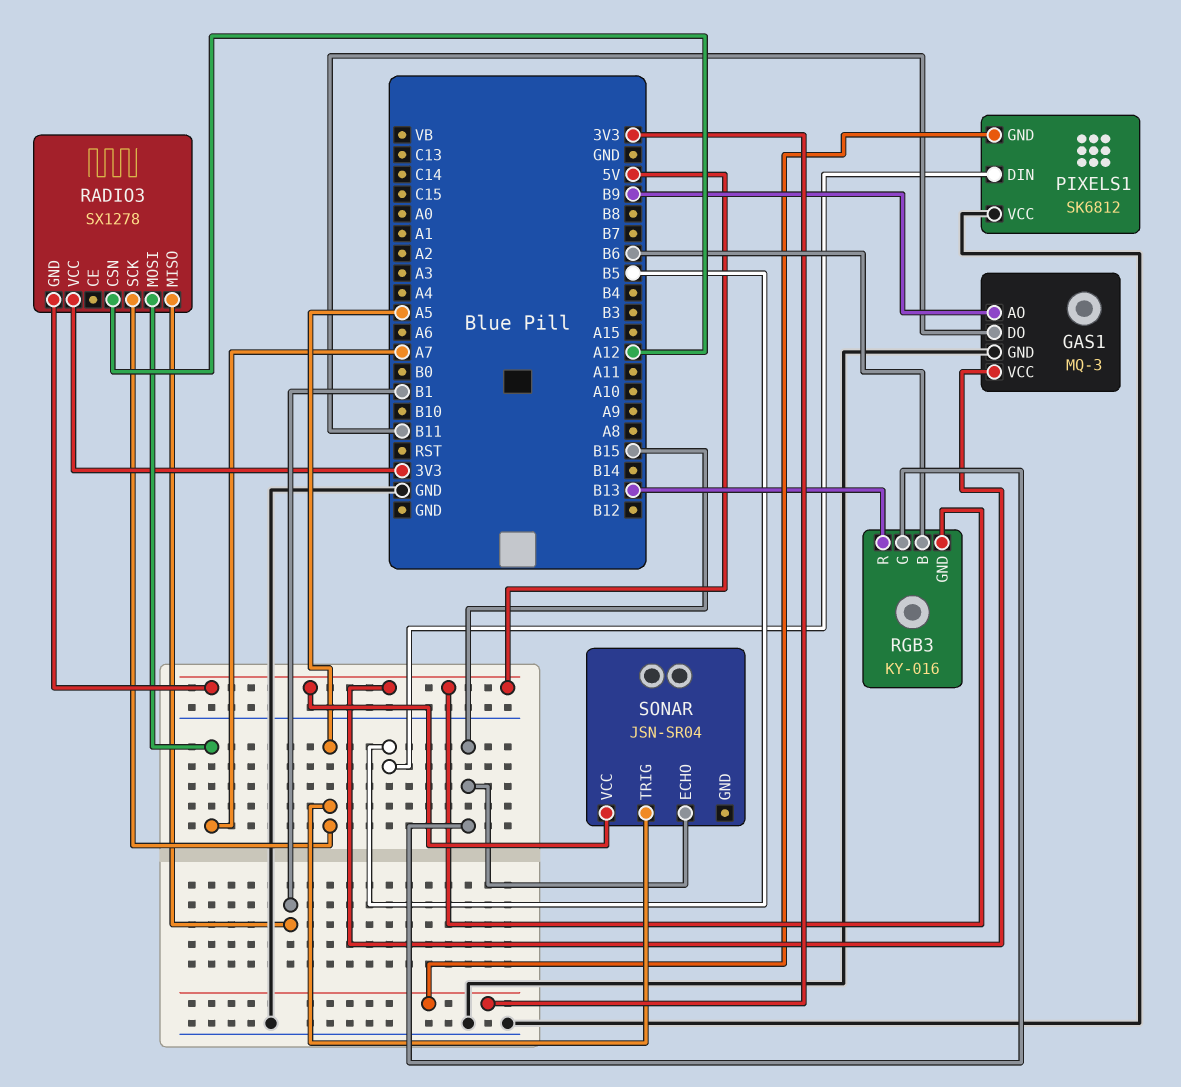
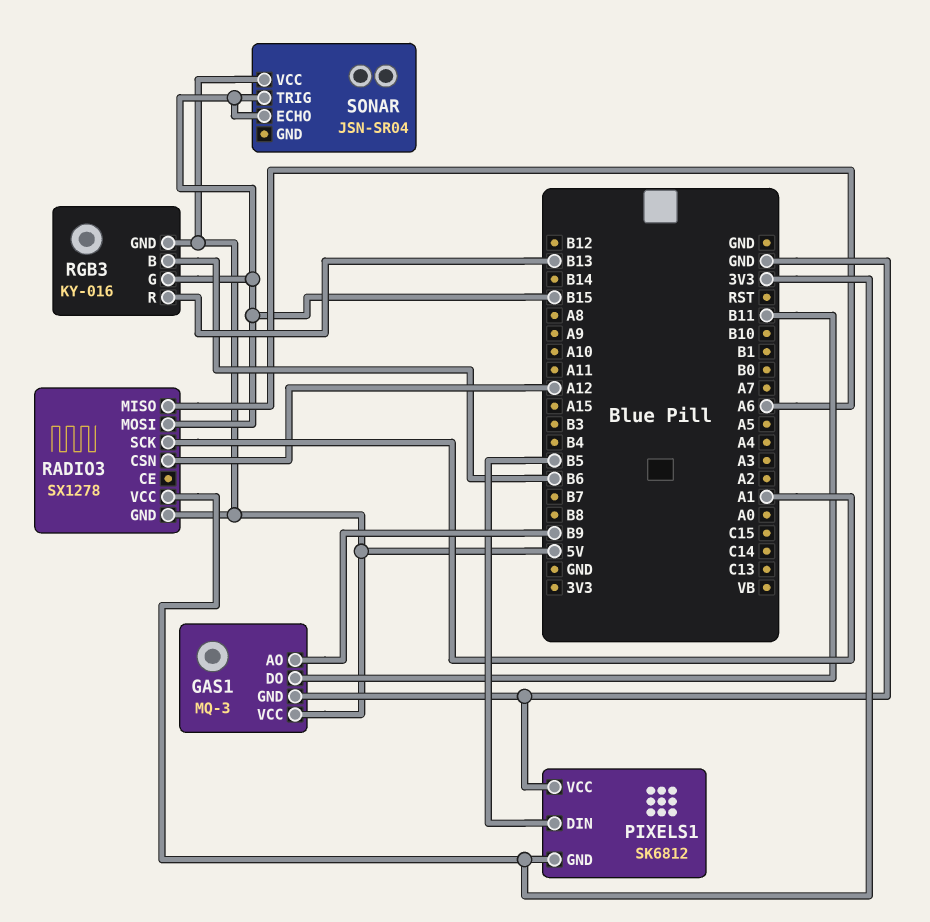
RADIO3 pin MISO: B1 -> A6
RADIO3 pin MOSI: A7 -> B15
RADIO3 pin SCK: A5 -> A1
SONAR pin TRIG: A5 -> B15

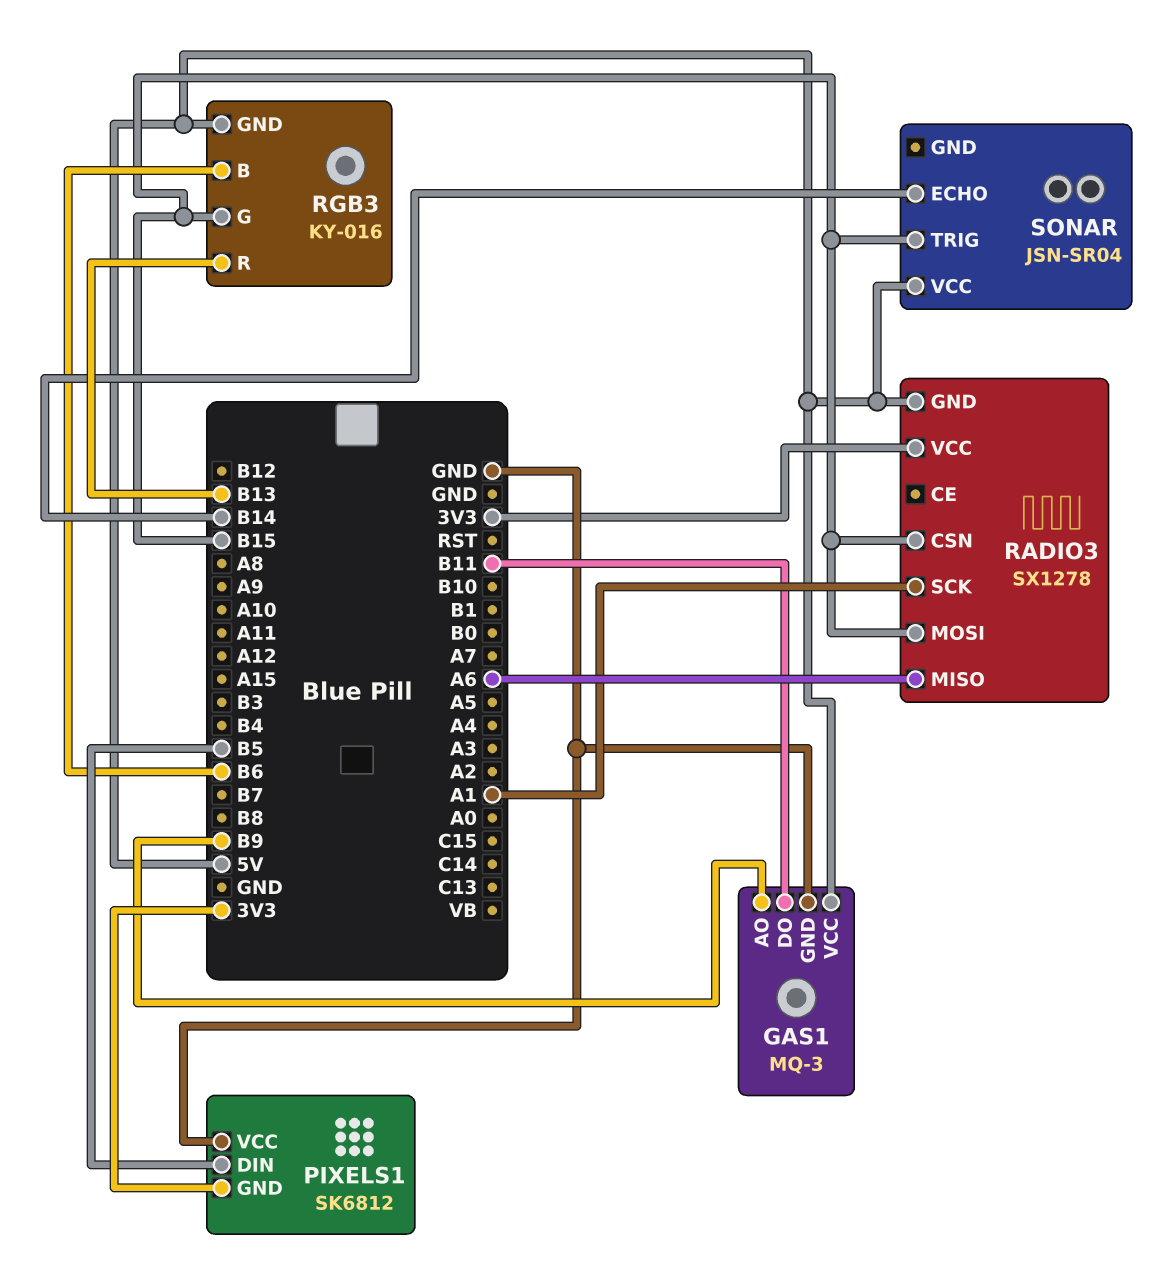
RADIO3 pin CSN: A12 -> B15
SONAR pin ECHO: B15 -> B14

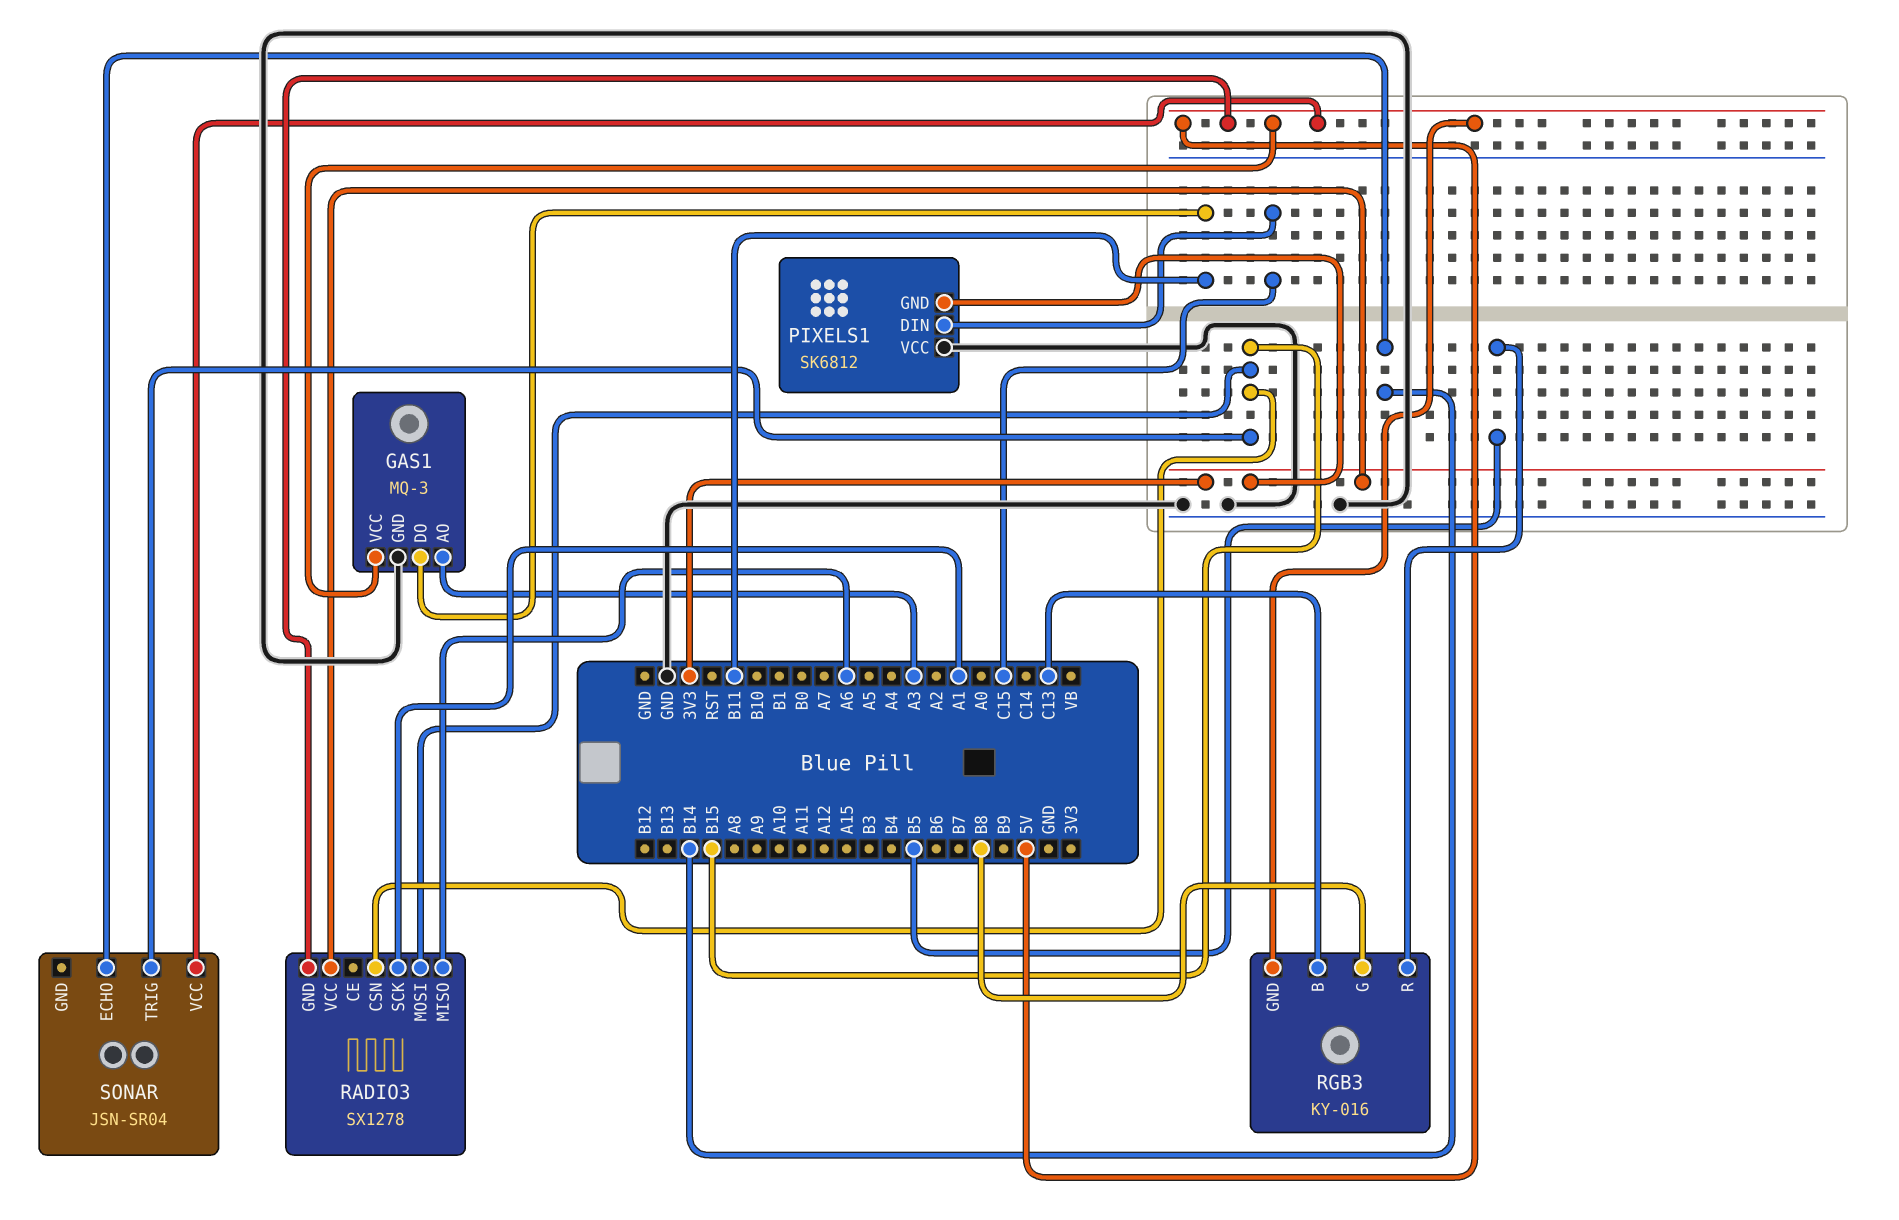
GAS1 pin AO: B9 -> A3
PIXELS1 pin DIN: B5 -> C15
RGB3 pin B: B6 -> C13
RGB3 pin G: B15 -> B8
RGB3 pin R: B13 -> B5

